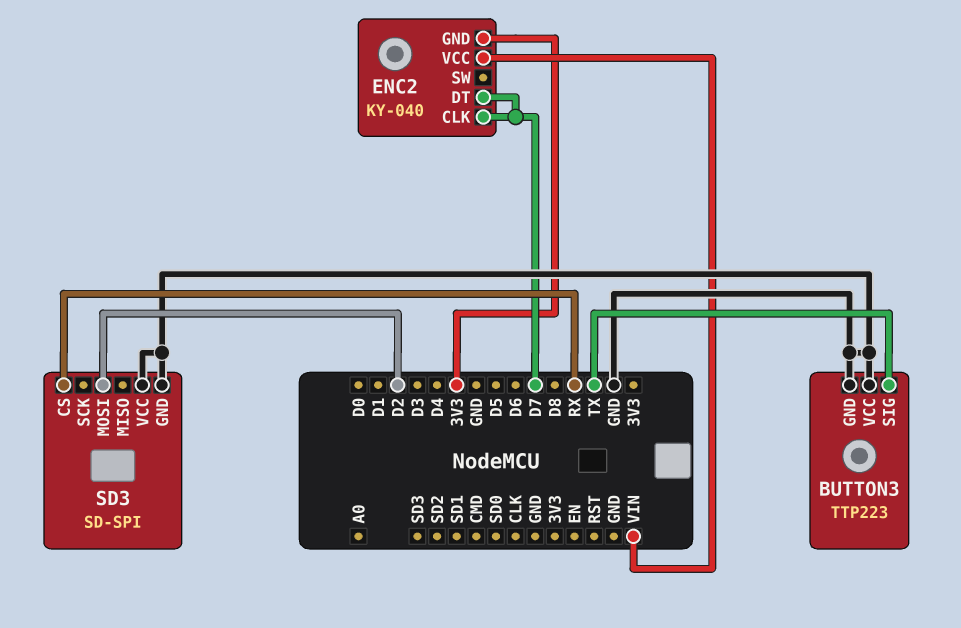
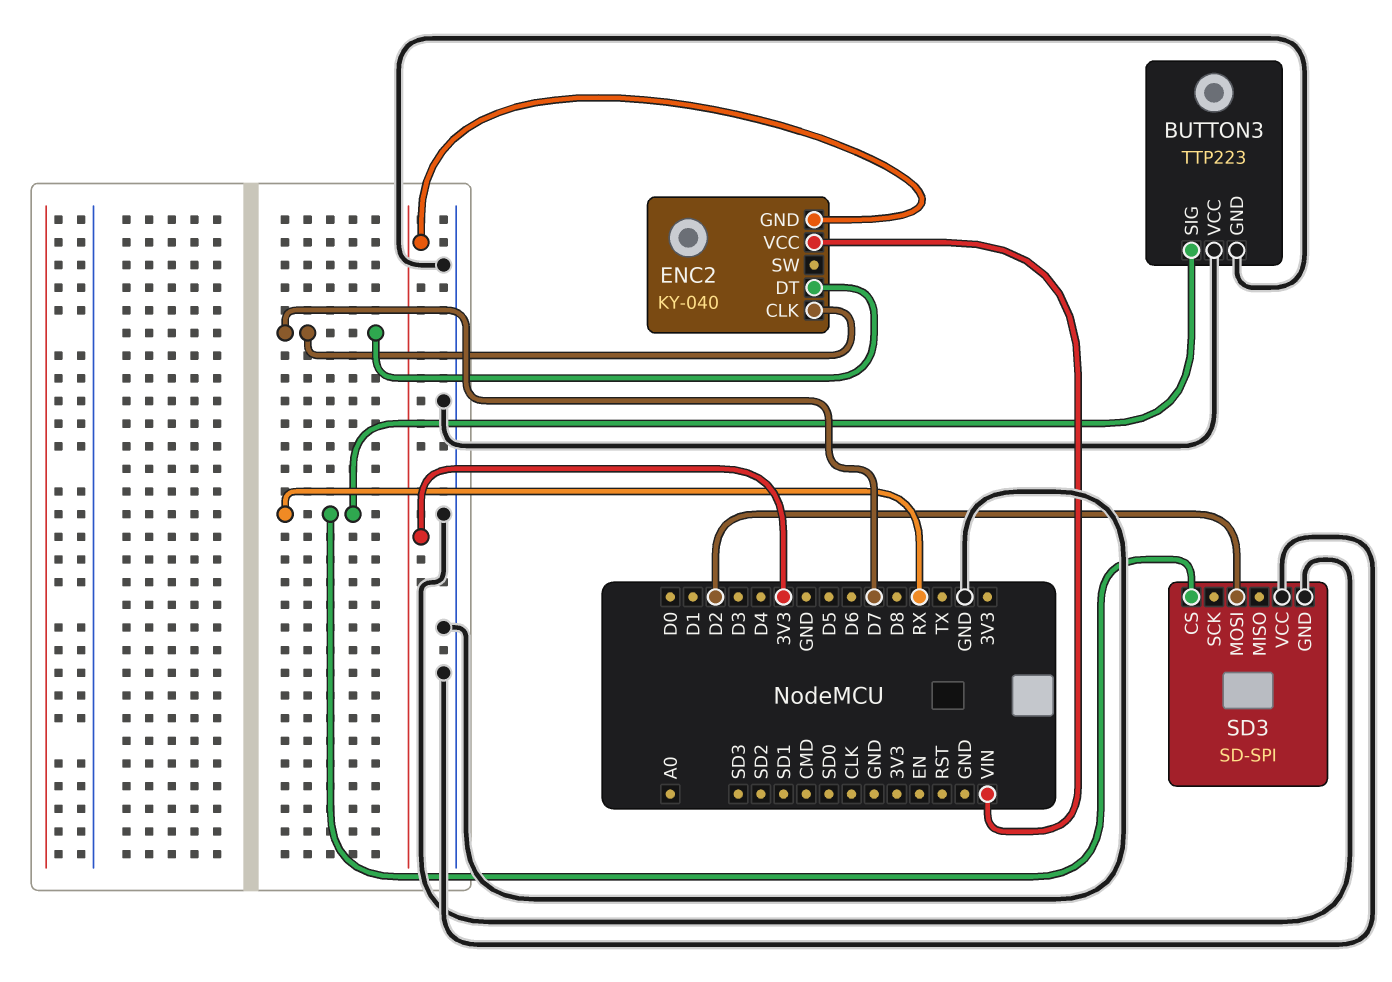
BUTTON3 pin SIG: TX -> RX

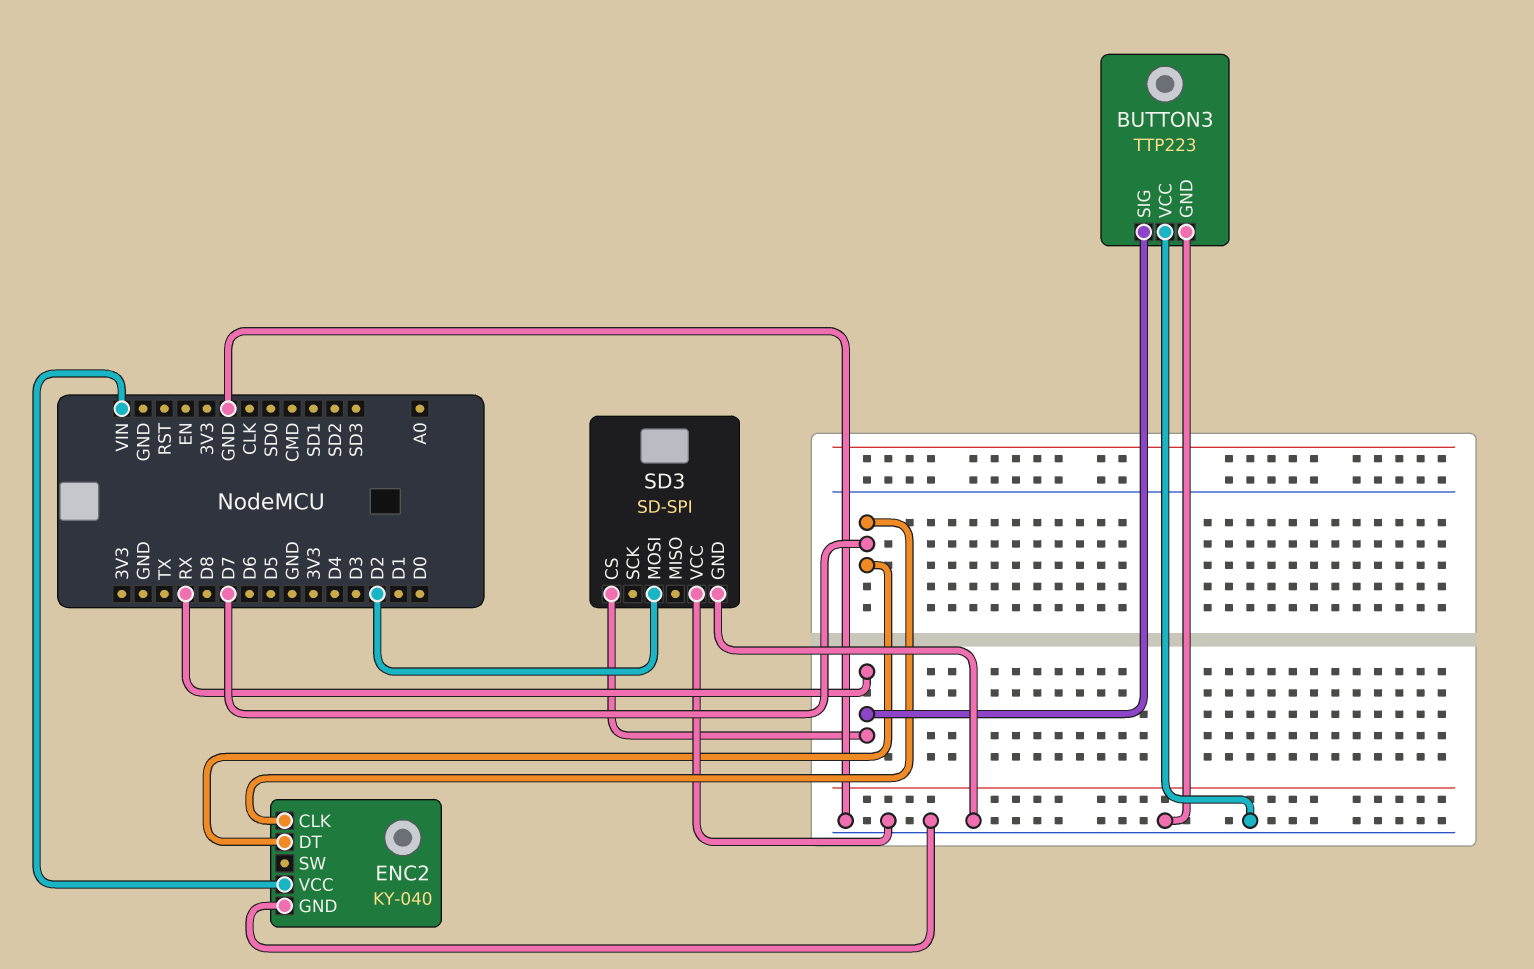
ENC2 pin GND: 3V3 -> GND

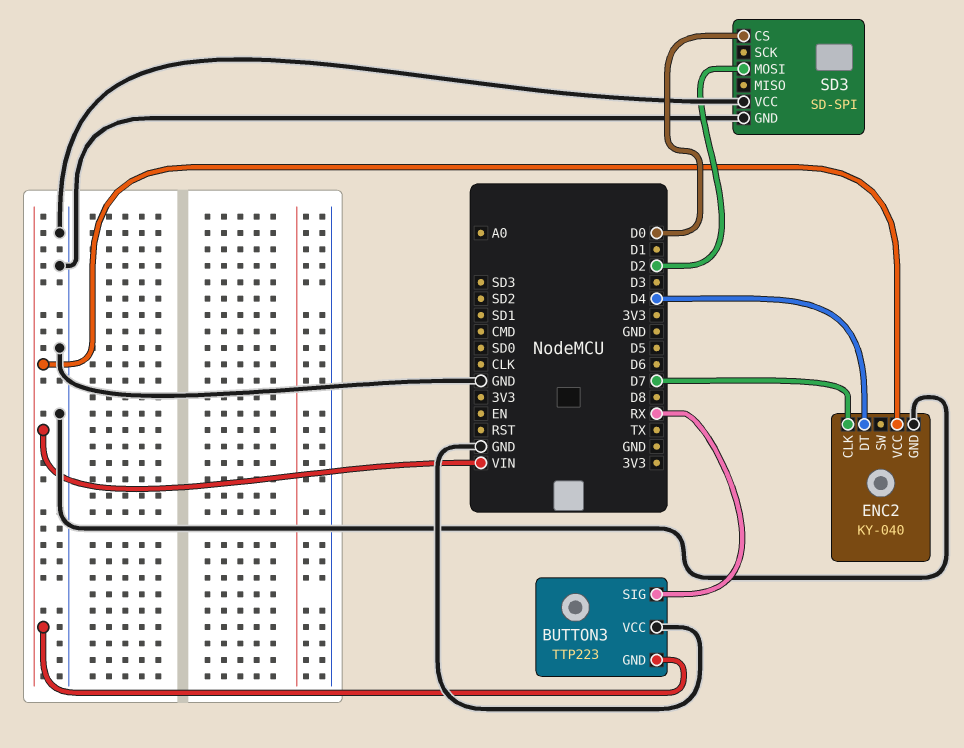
BUTTON3 pin GND: GND -> VIN
ENC2 pin DT: D7 -> D4
SD3 pin CS: RX -> D0

